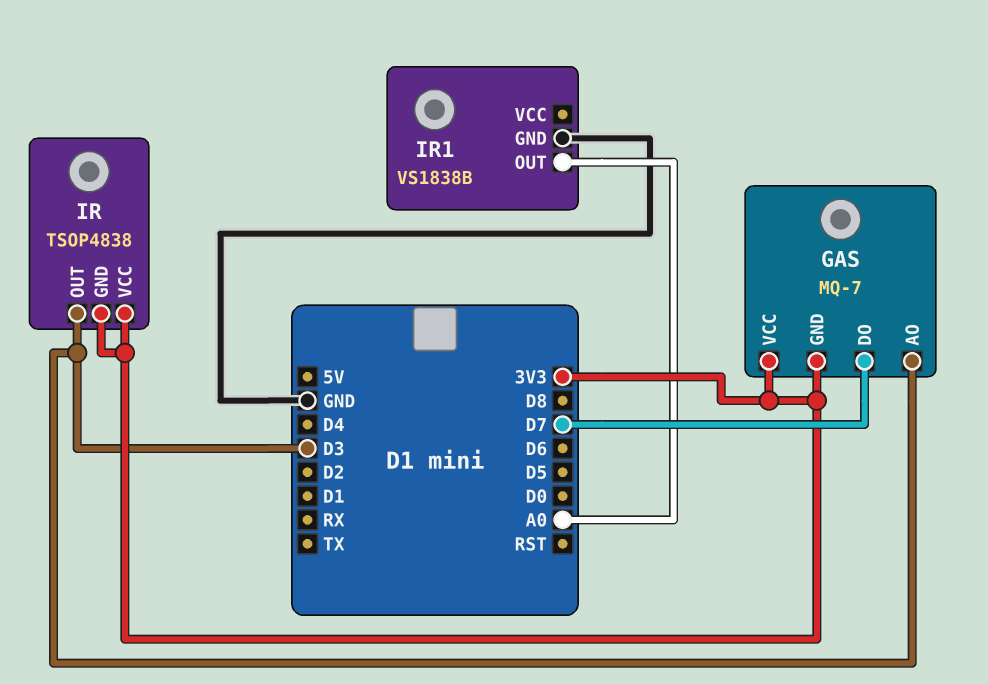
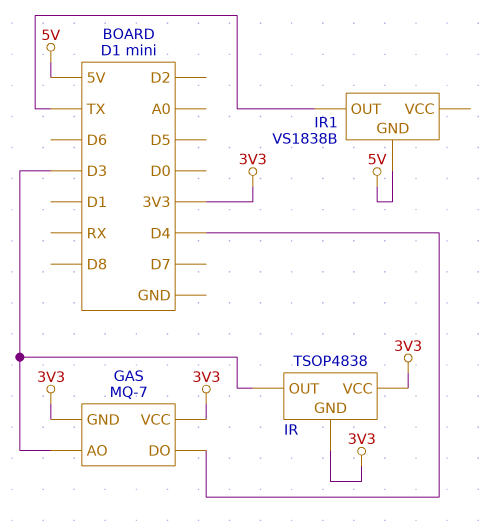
GAS pin DO: D7 -> D4
IR1 pin GND: GND -> 5V
IR1 pin OUT: A0 -> TX

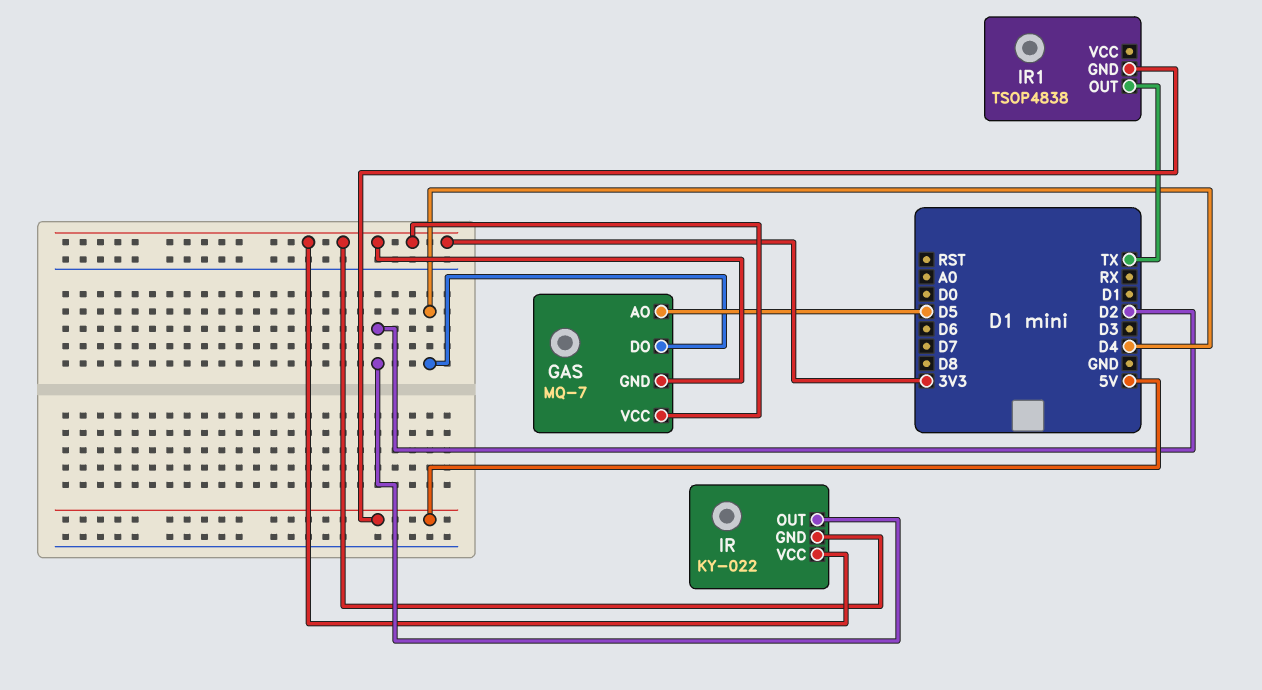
GAS pin AO: D3 -> D5
IR: TSOP4838 -> KY-022
IR pin OUT: D3 -> D2
IR1: VS1838B -> TSOP4838

